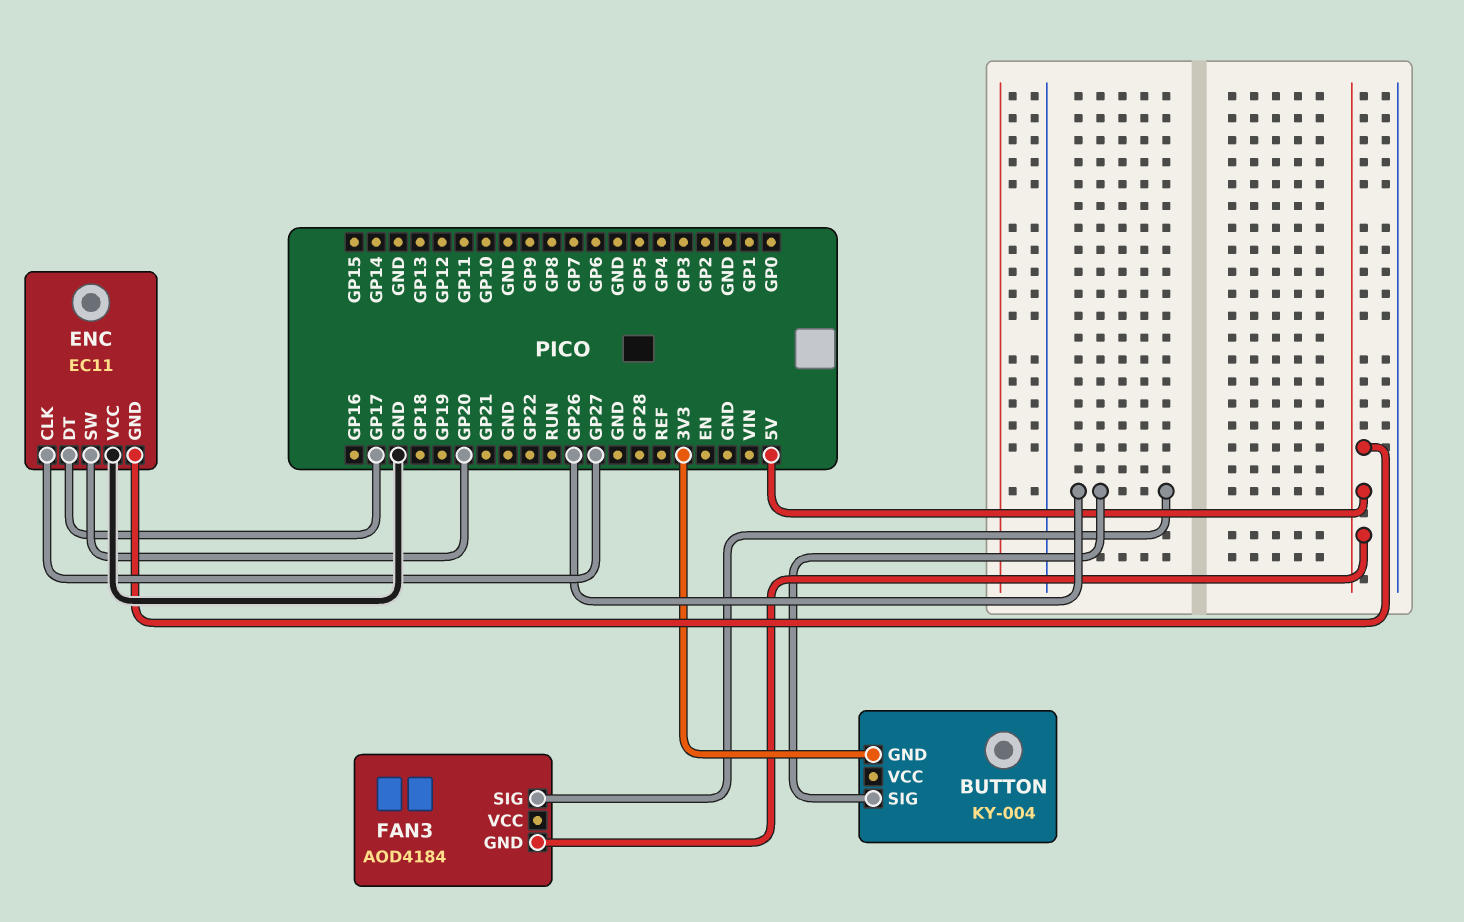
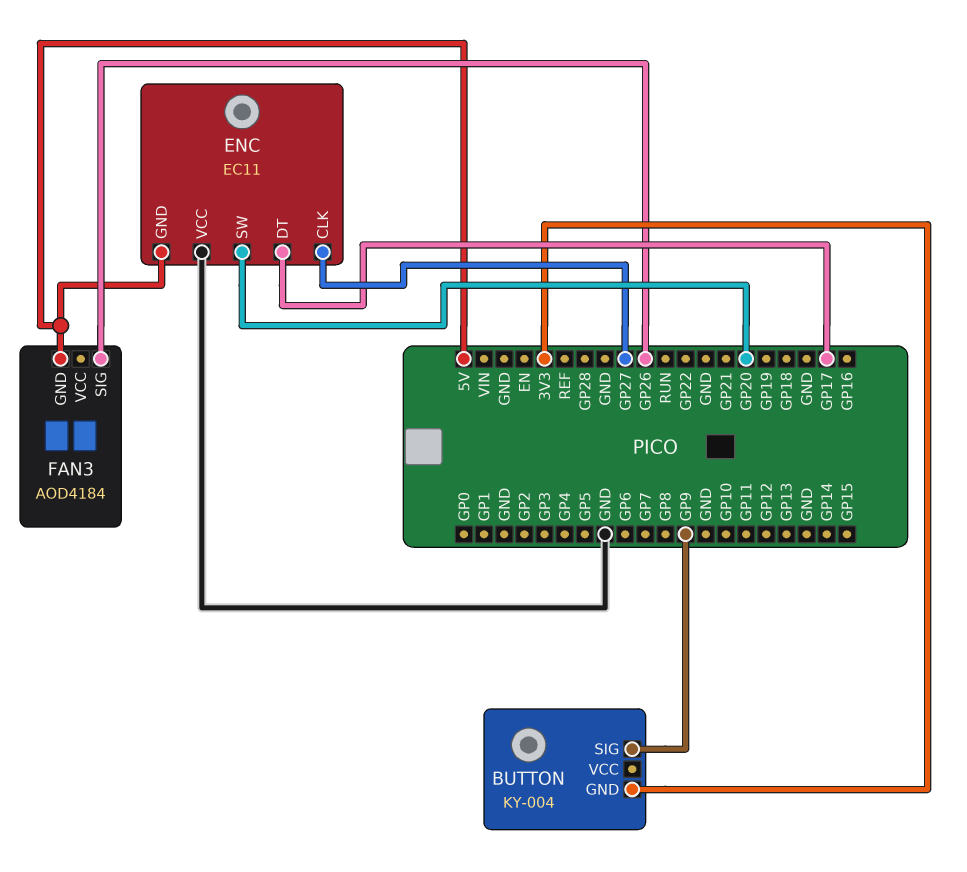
BUTTON pin SIG: GP26 -> GP9

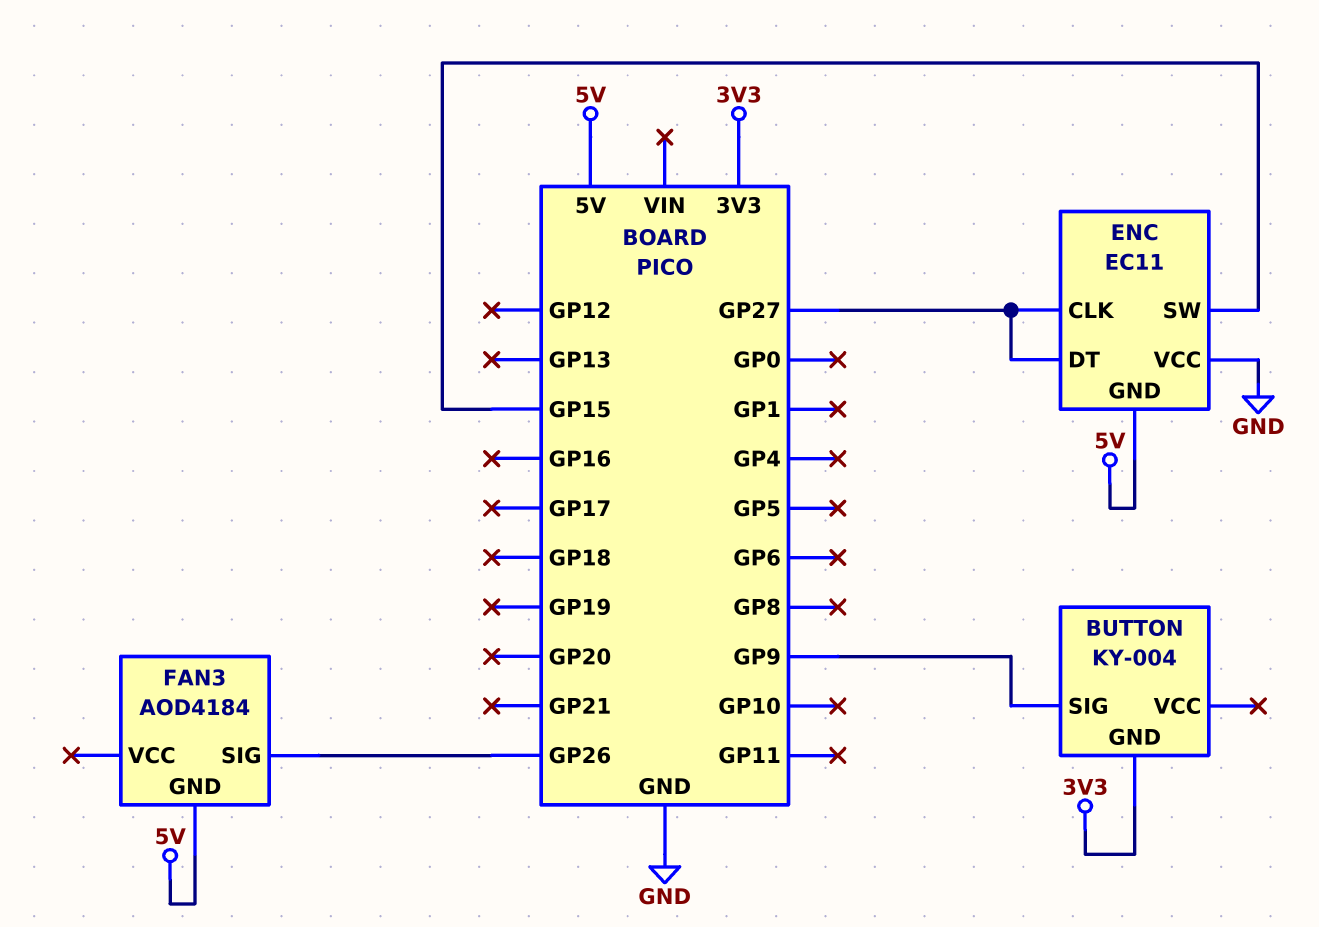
ENC pin DT: GP17 -> GP27
ENC pin SW: GP20 -> GP15

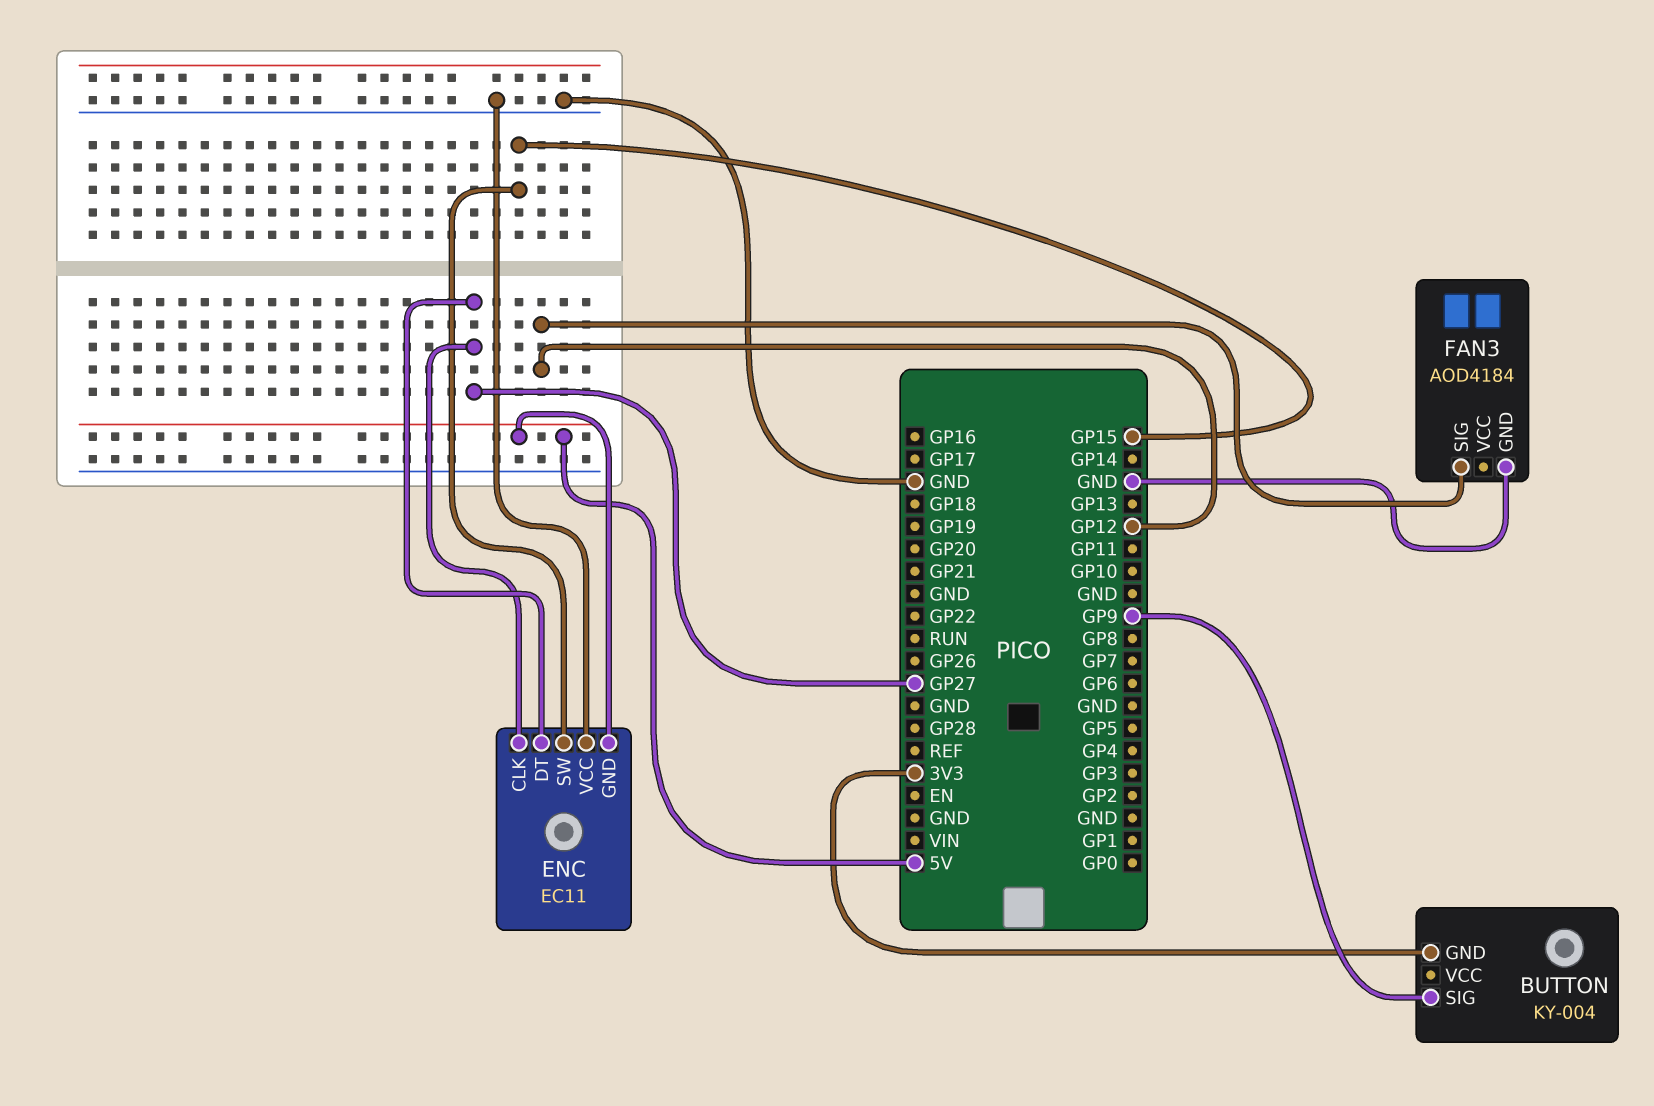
FAN3 pin GND: 5V -> GND
FAN3 pin SIG: GP26 -> GP12

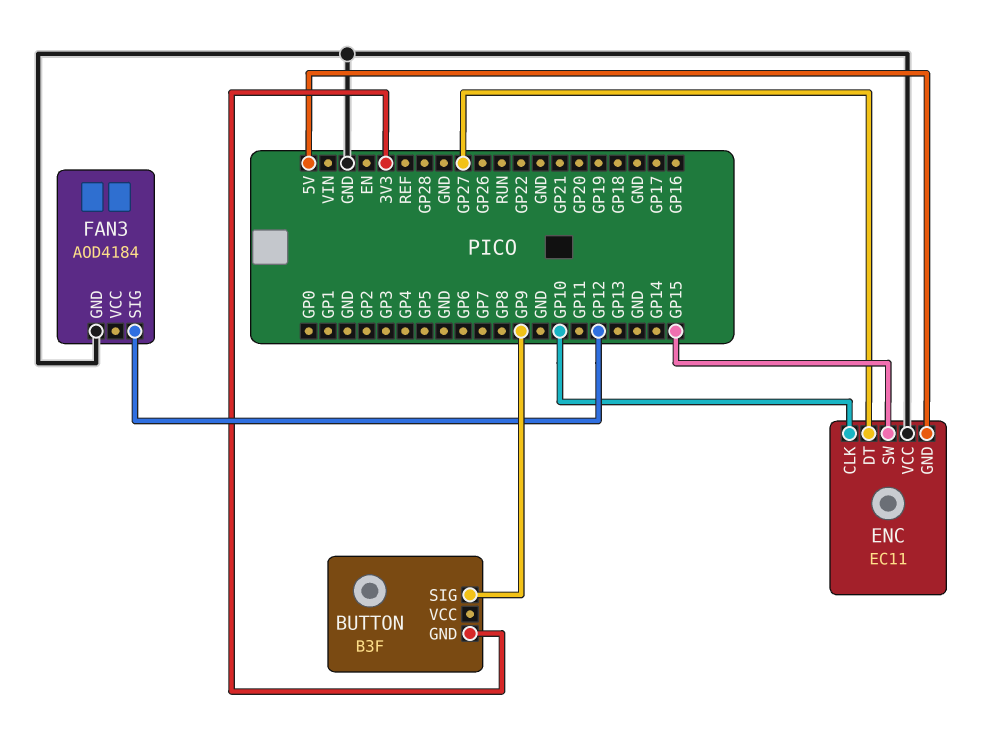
BUTTON: KY-004 -> B3F
ENC pin CLK: GP27 -> GP10

